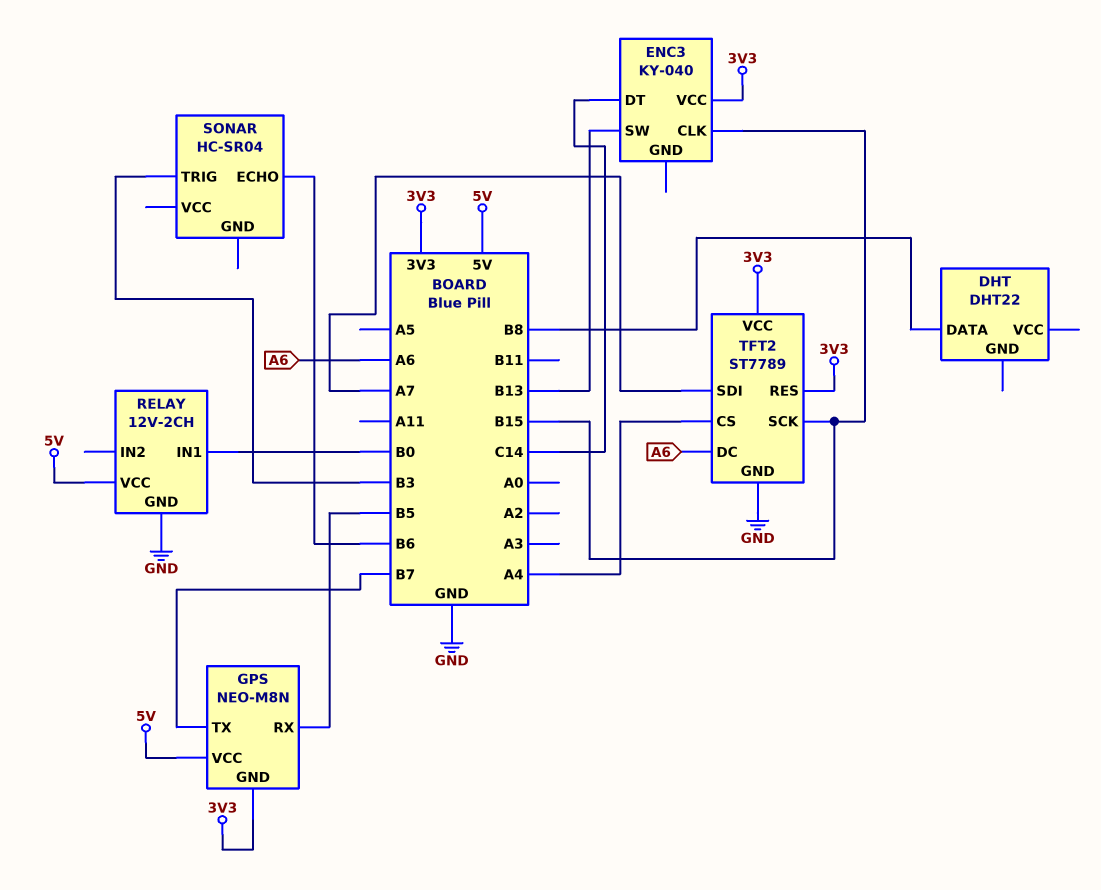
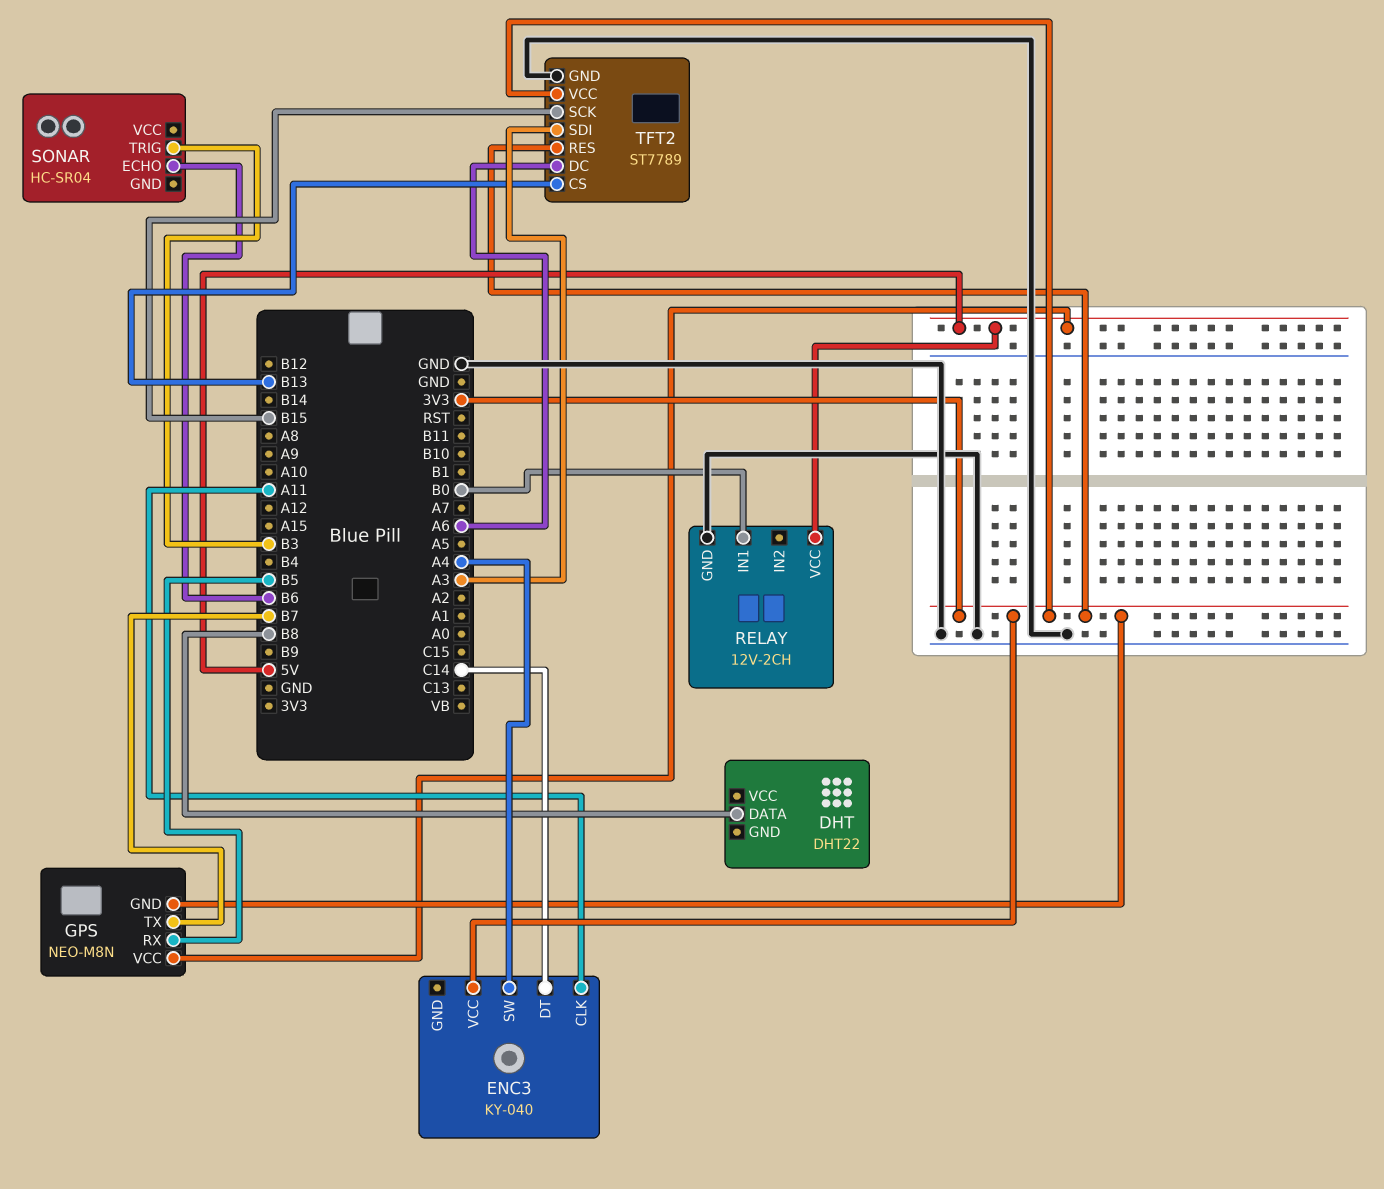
ENC3 pin CLK: B15 -> A11
ENC3 pin SW: B13 -> A4
TFT2 pin CS: A4 -> B13
TFT2 pin SDI: A7 -> A3

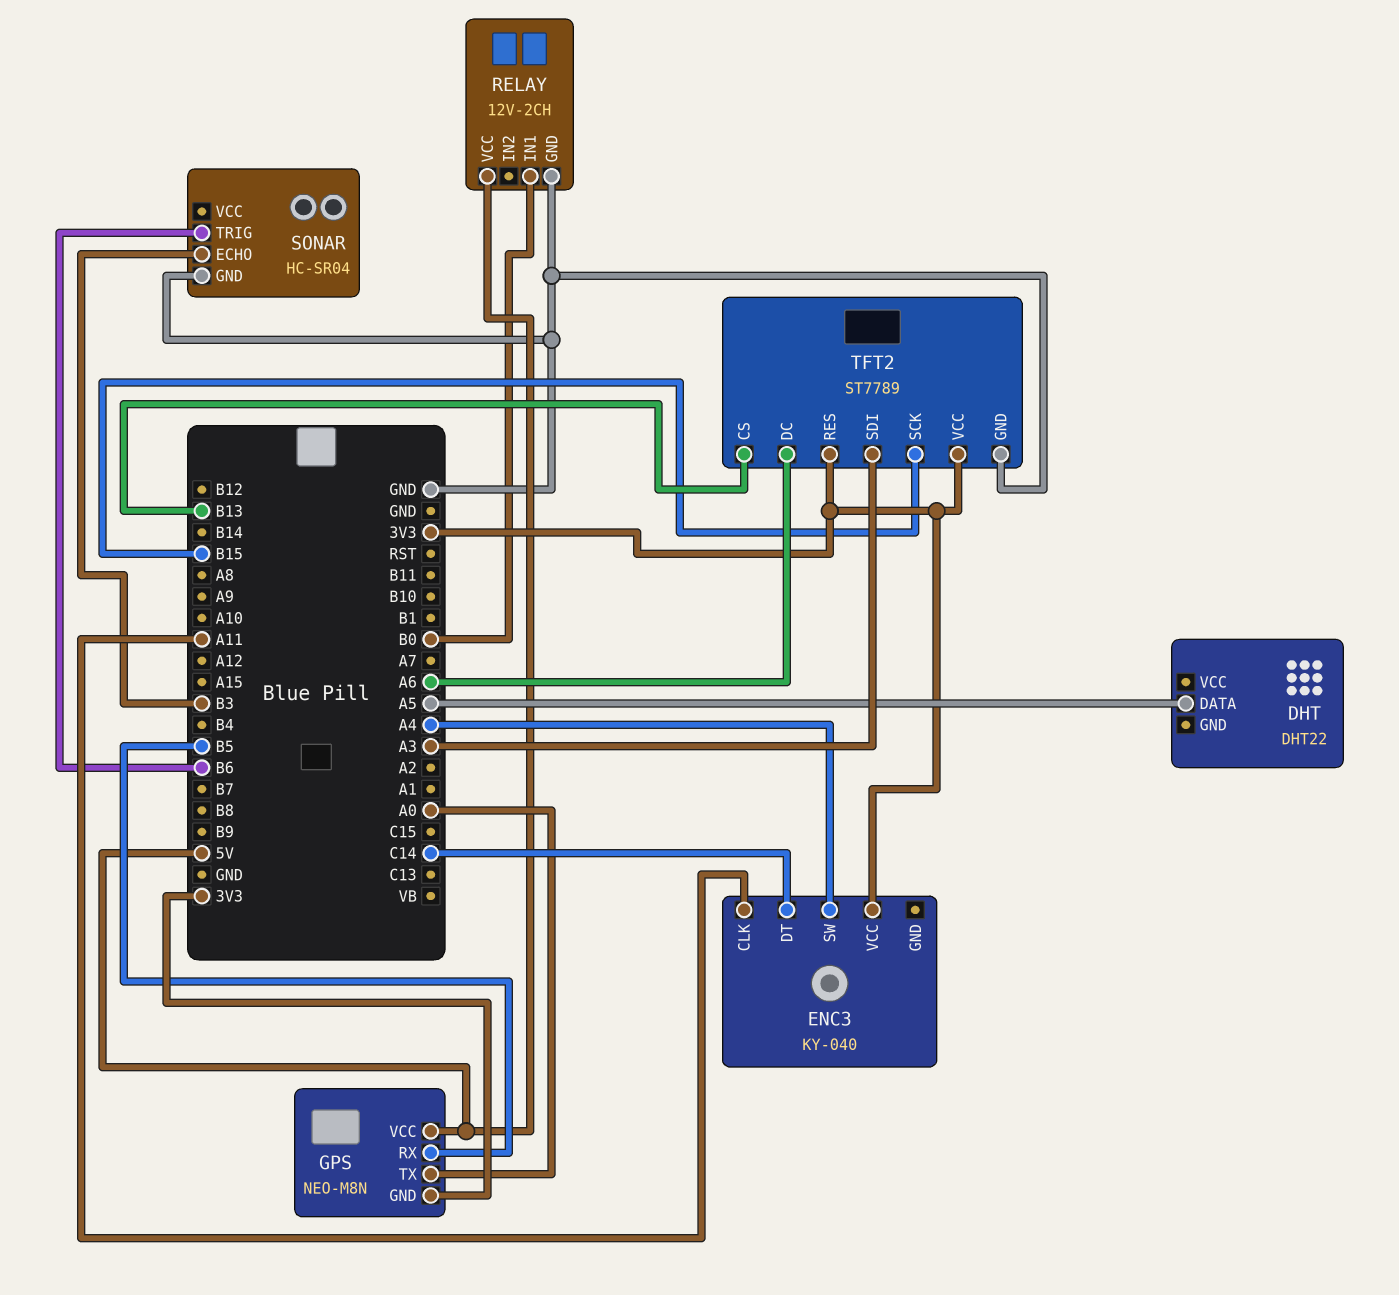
DHT pin DATA: B8 -> A5
GPS pin TX: B7 -> A0
SONAR pin ECHO: B6 -> B3
SONAR pin GND: none -> GND
SONAR pin TRIG: B3 -> B6

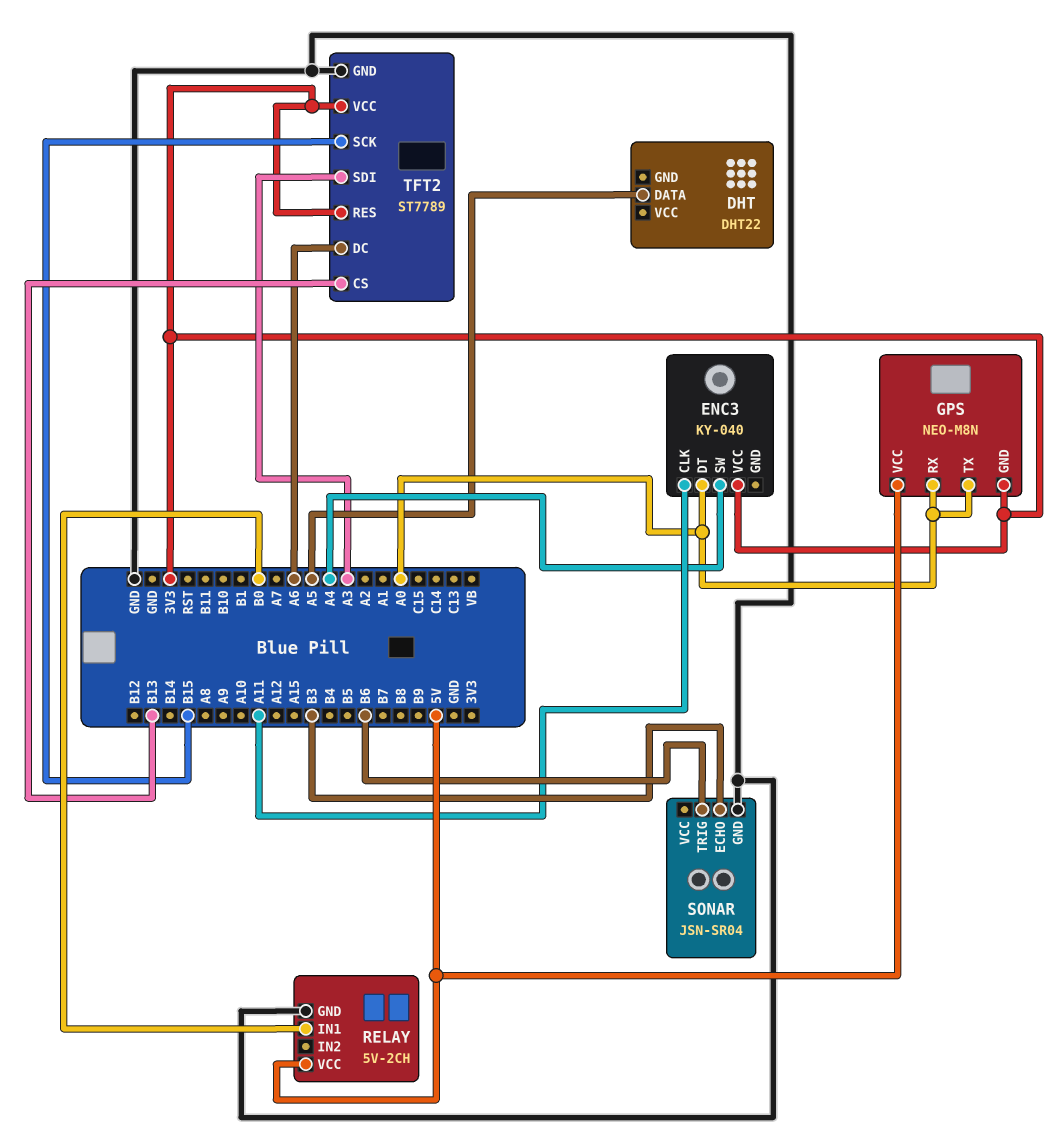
ENC3 pin DT: C14 -> A0
GPS pin RX: B5 -> A0
RELAY: 12V-2CH -> 5V-2CH
SONAR: HC-SR04 -> JSN-SR04

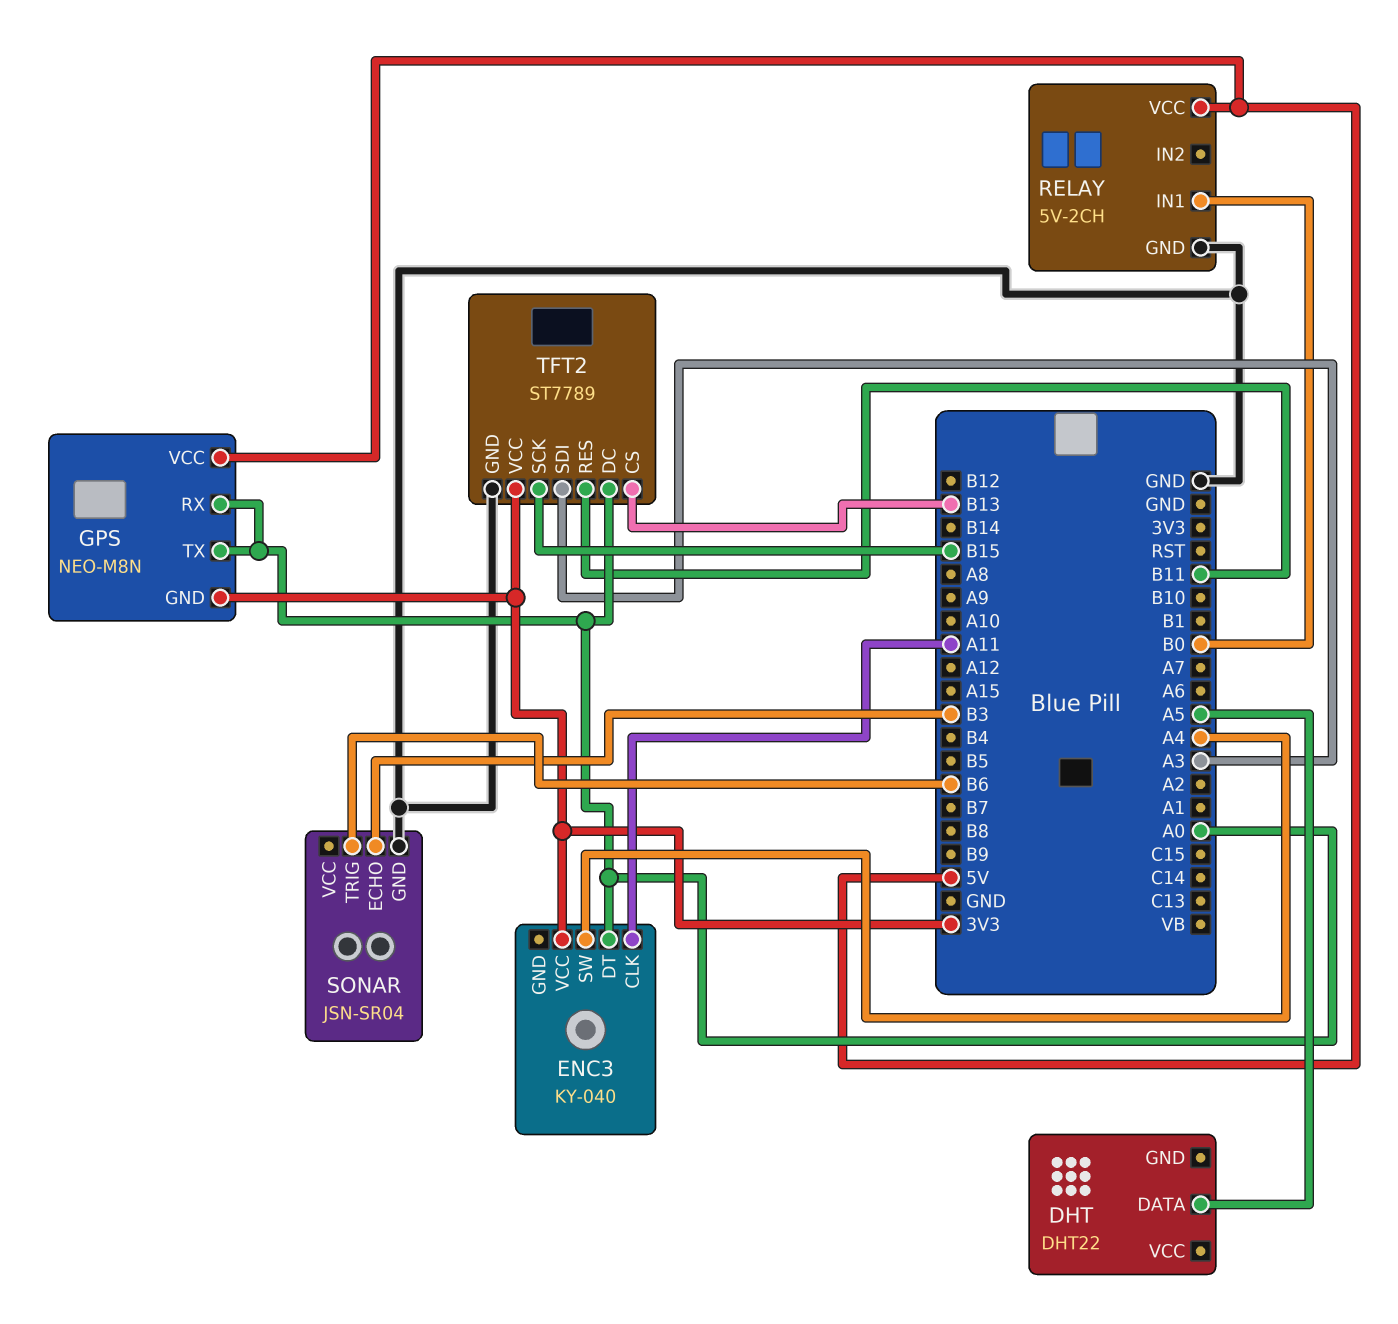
TFT2 pin DC: A6 -> A0
TFT2 pin RES: 3V3 -> B11

